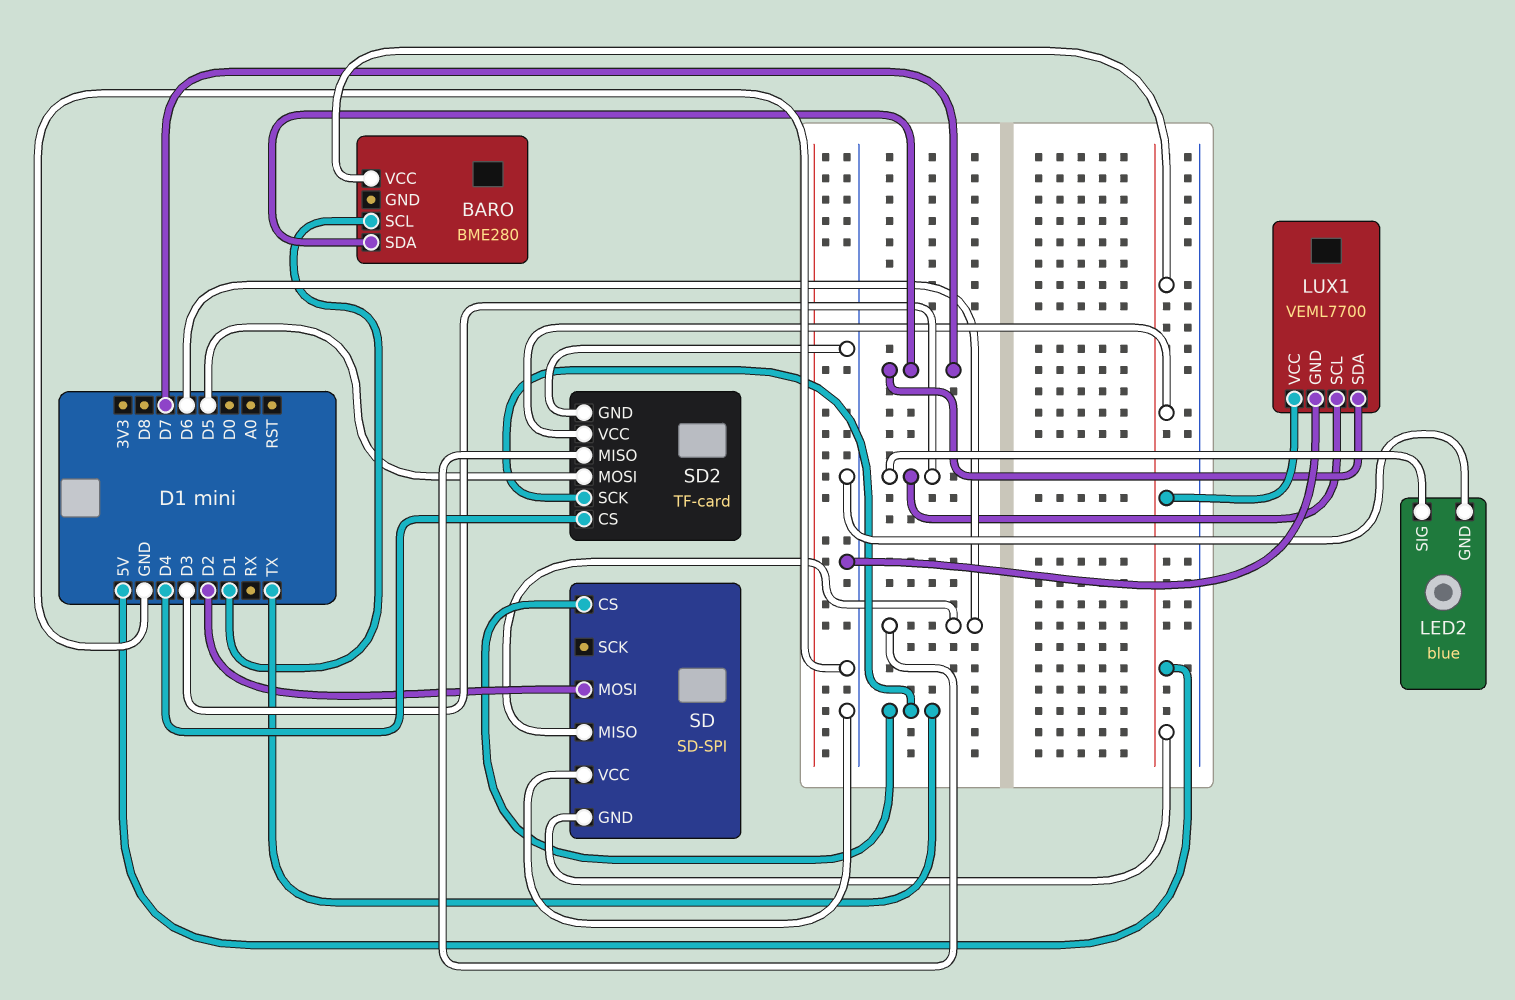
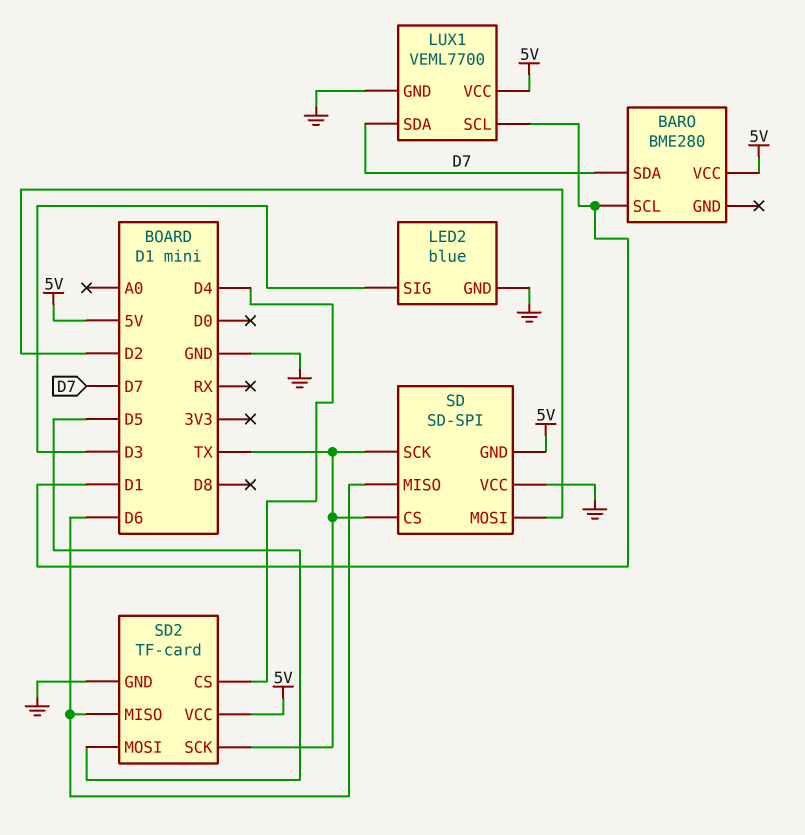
LUX1 pin SCL: D3 -> D1
SD pin SCK: none -> TX

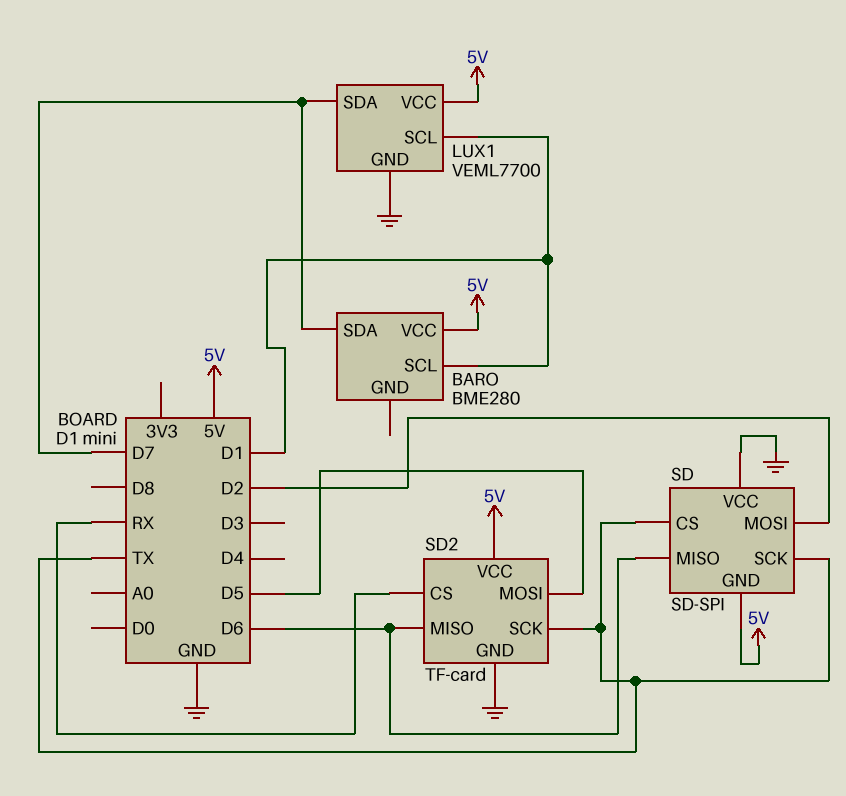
LED2: blue -> none
LED2 pin GND: GND -> none
LED2 pin SIG: D3 -> none
SD2 pin CS: D4 -> RX

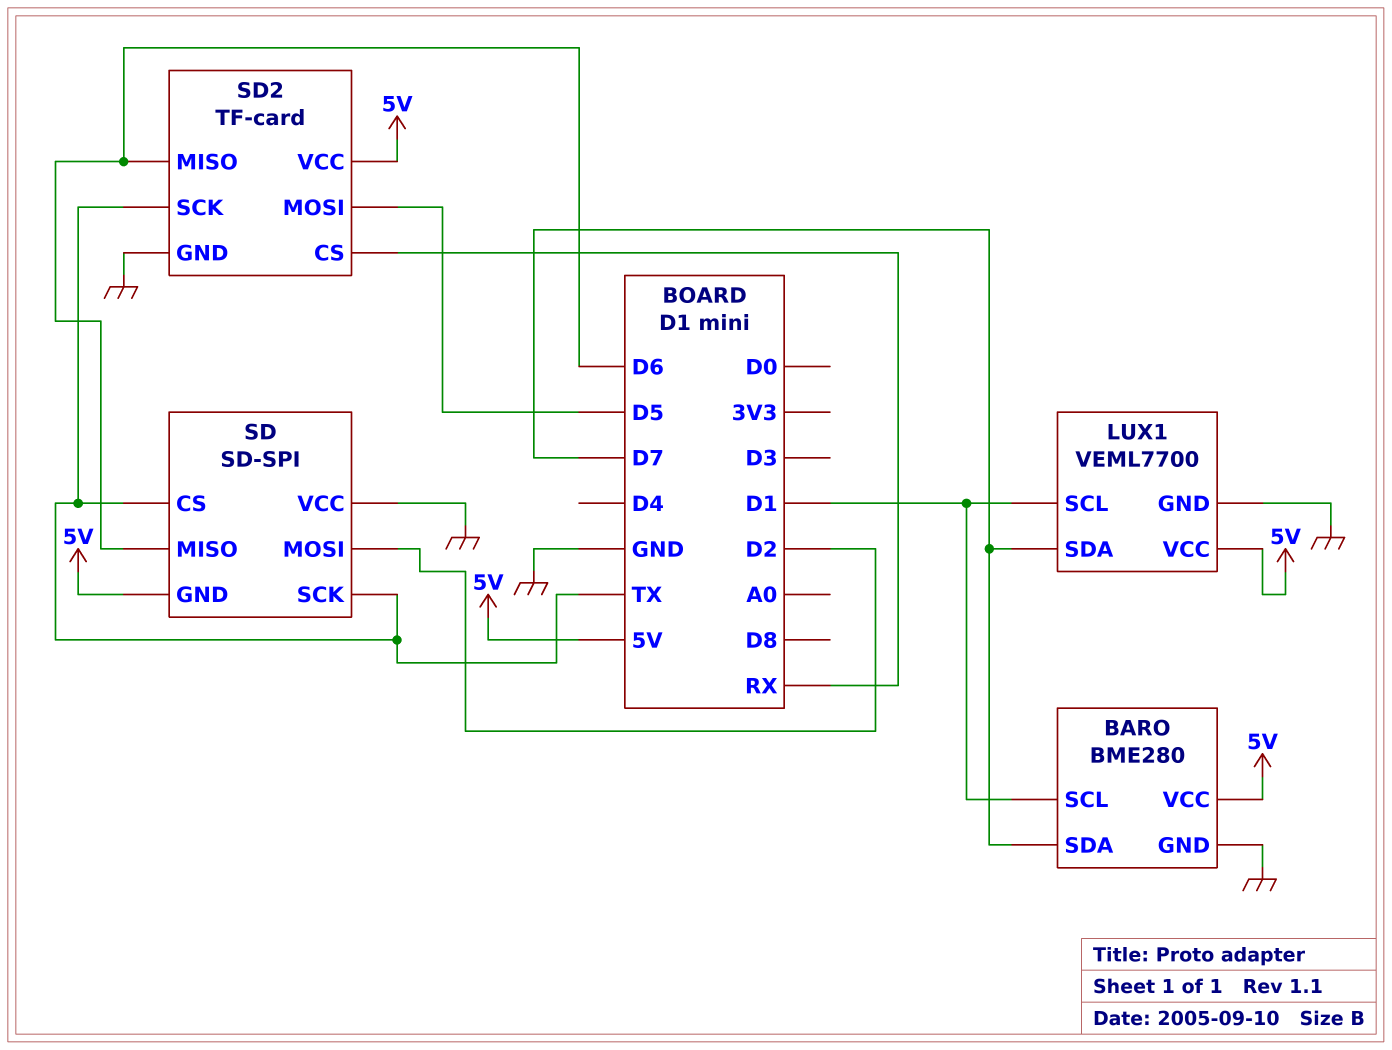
BARO pin GND: none -> GND

